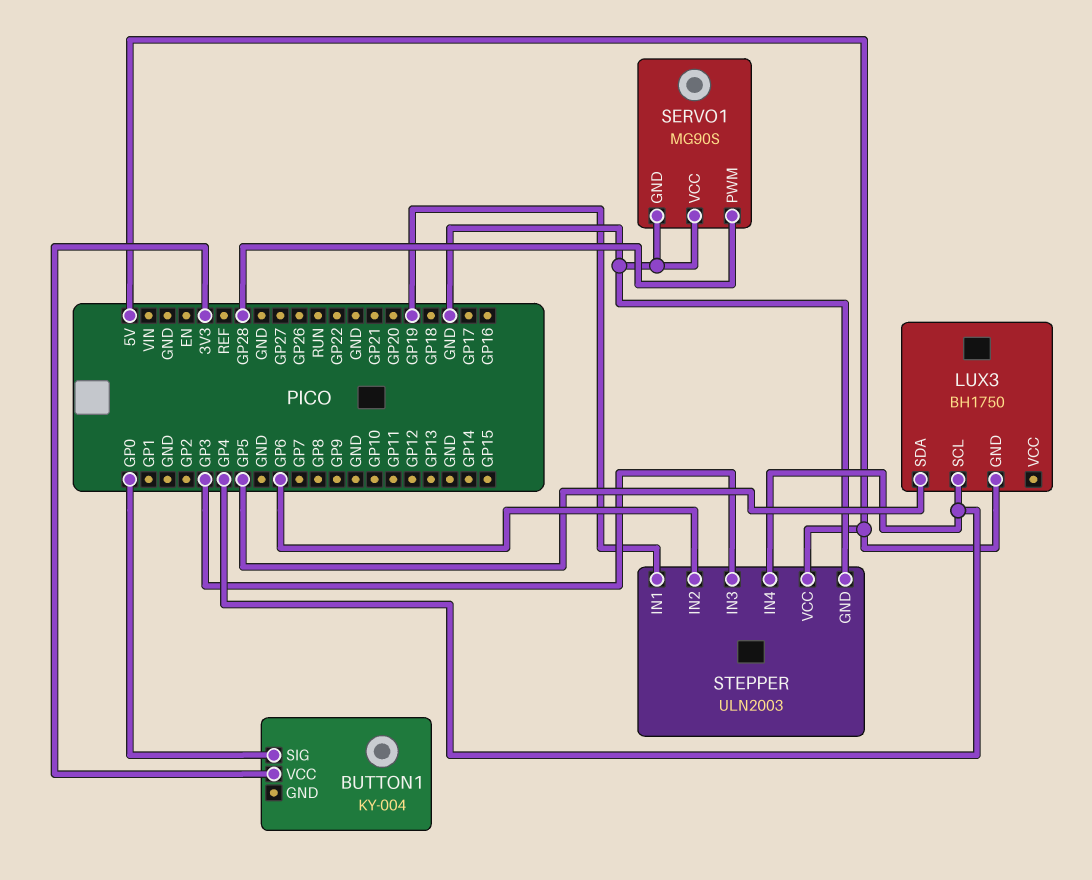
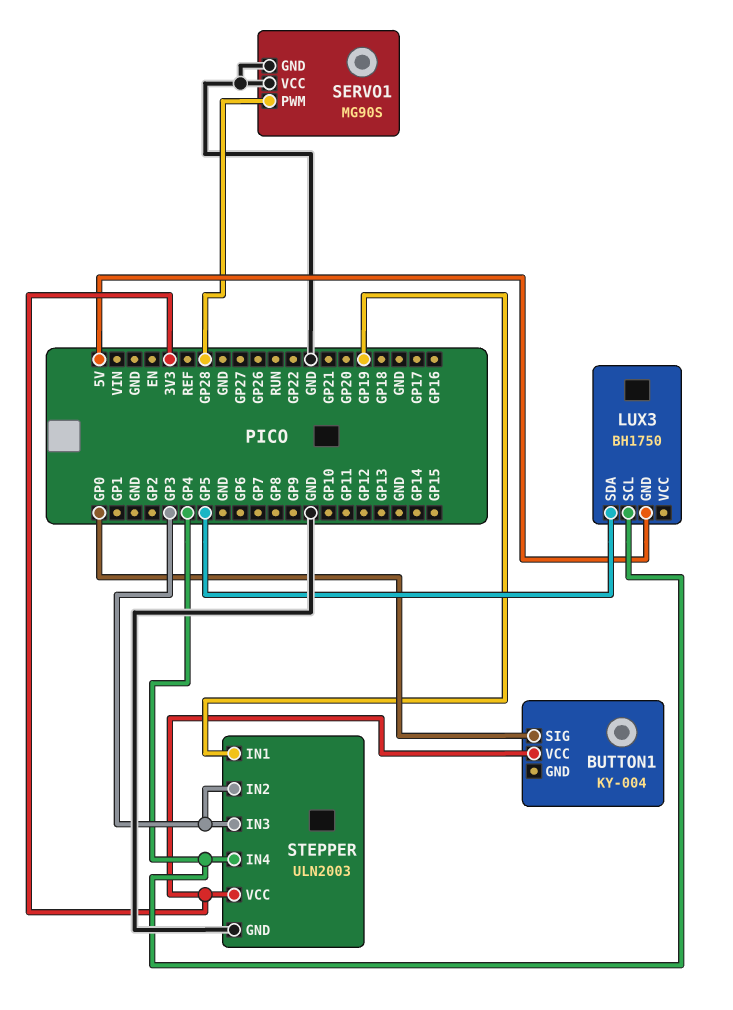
STEPPER pin IN2: GP6 -> GP3
STEPPER pin VCC: 5V -> 3V3

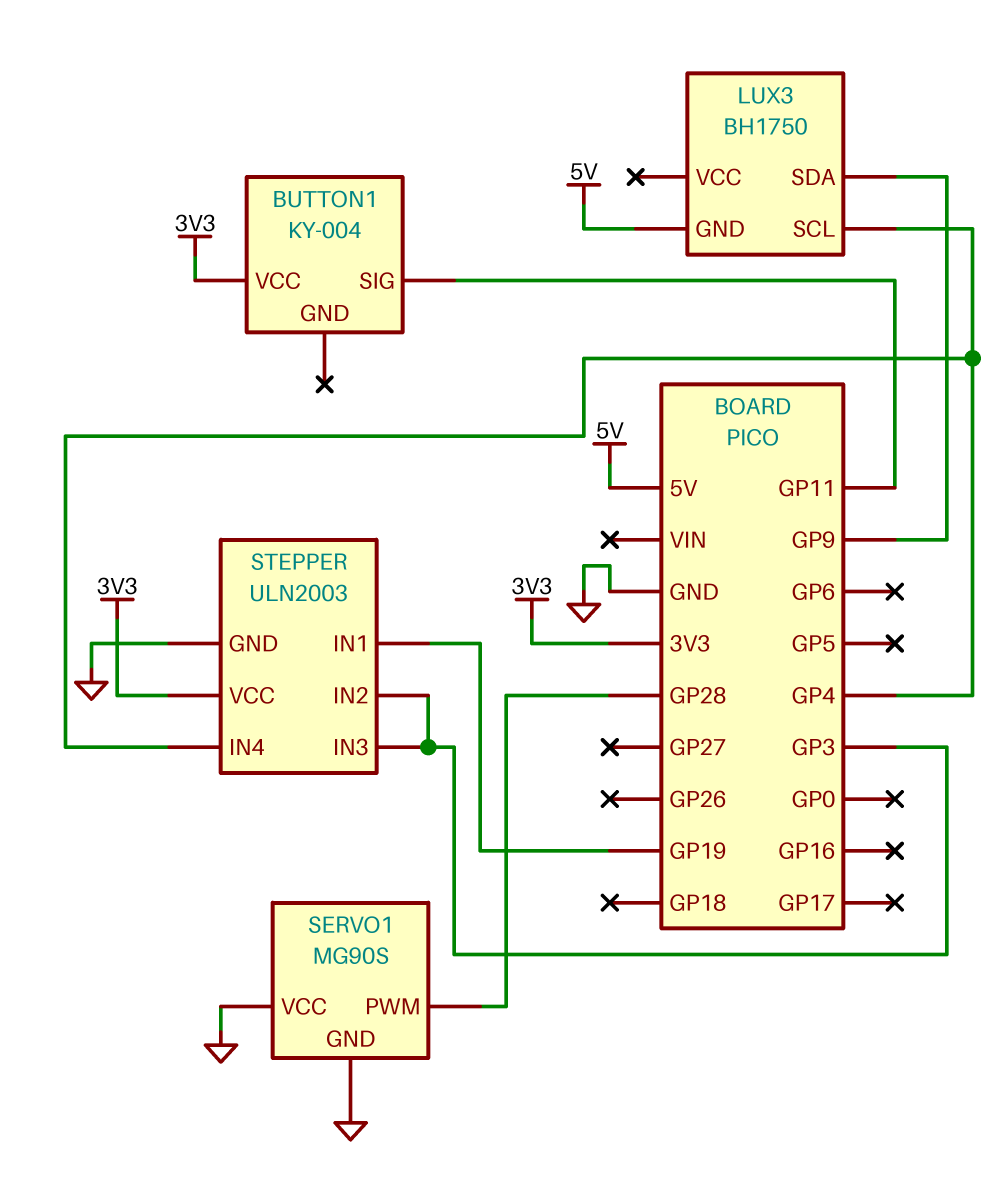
BUTTON1 pin SIG: GP0 -> GP11
LUX3 pin SDA: GP5 -> GP9

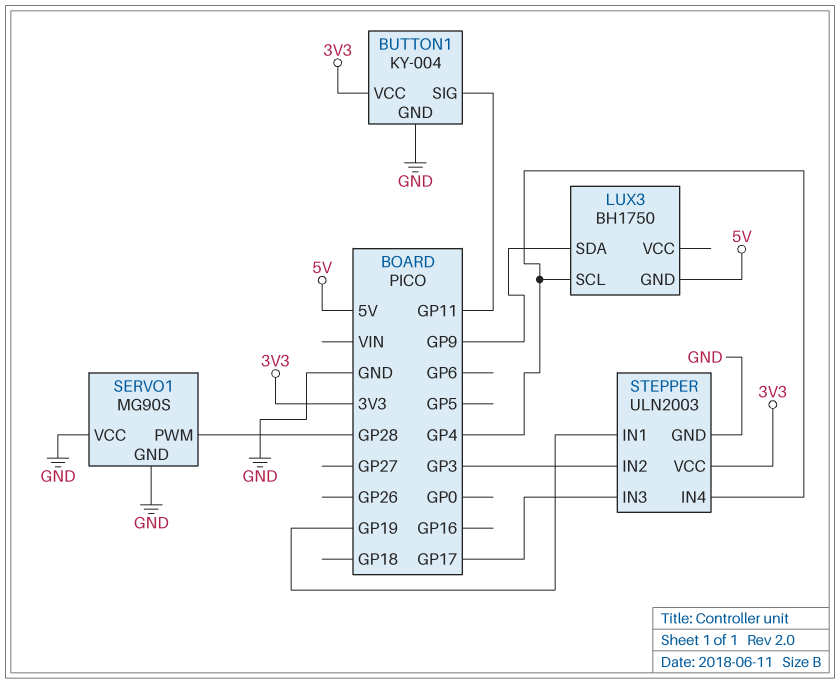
BUTTON1 pin GND: none -> GND
STEPPER pin IN3: GP3 -> GP17

